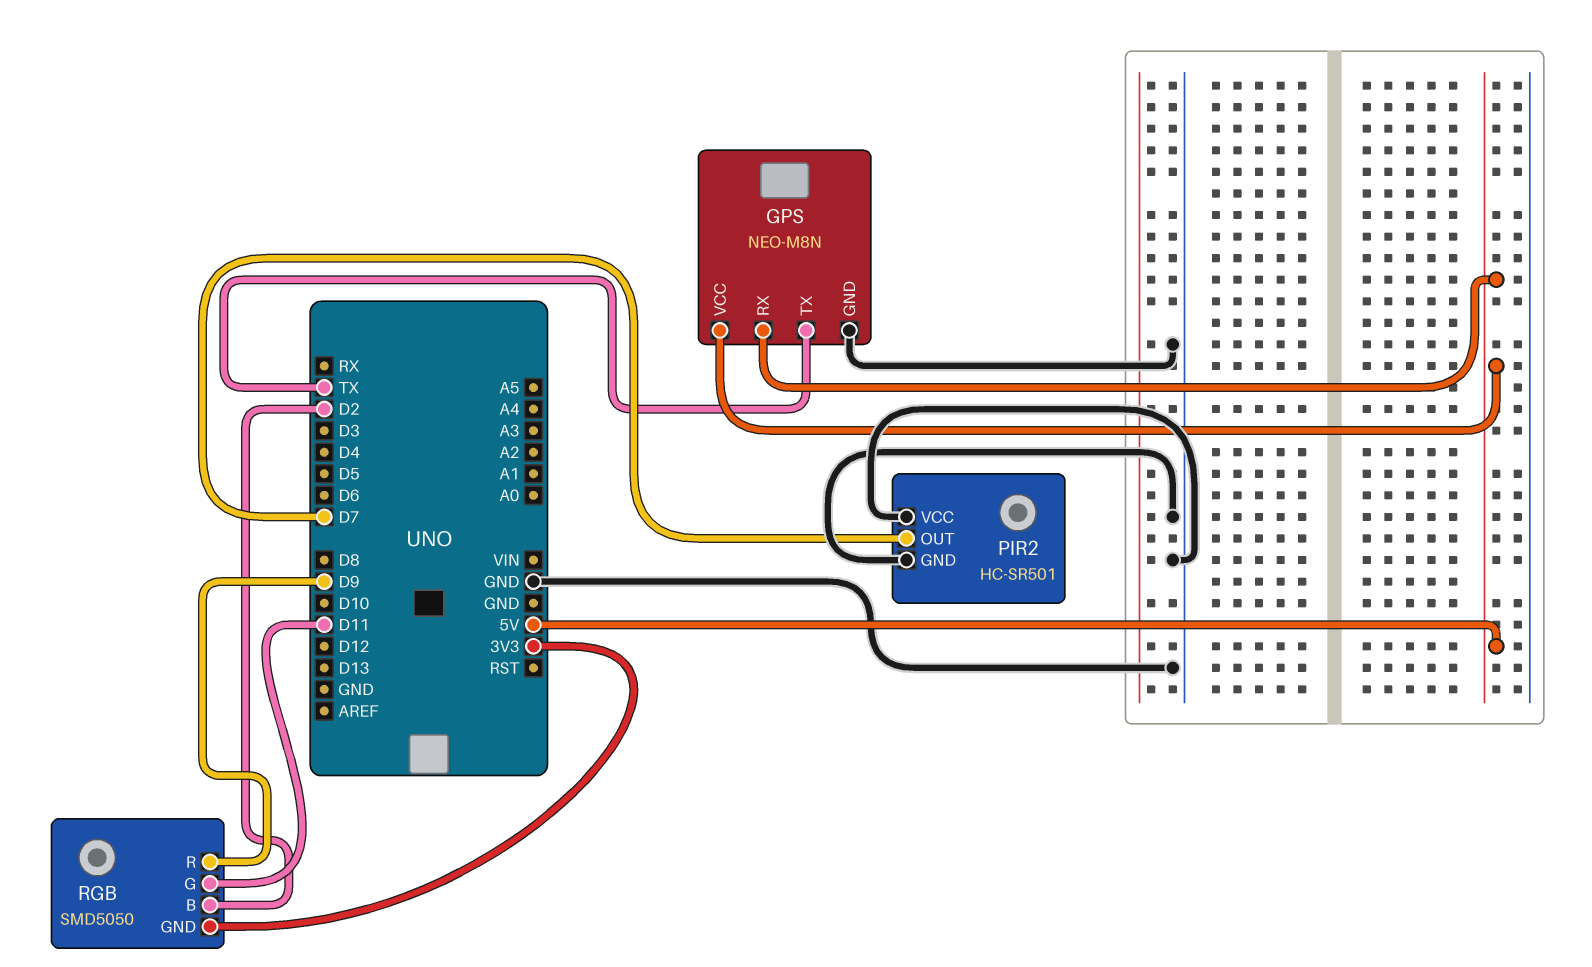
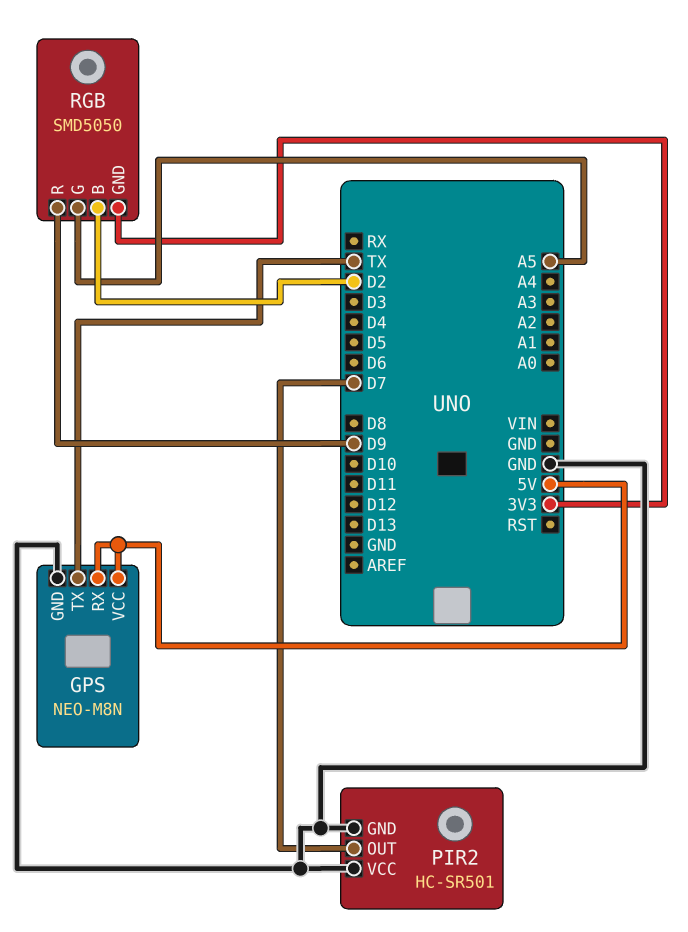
RGB pin G: D11 -> A5

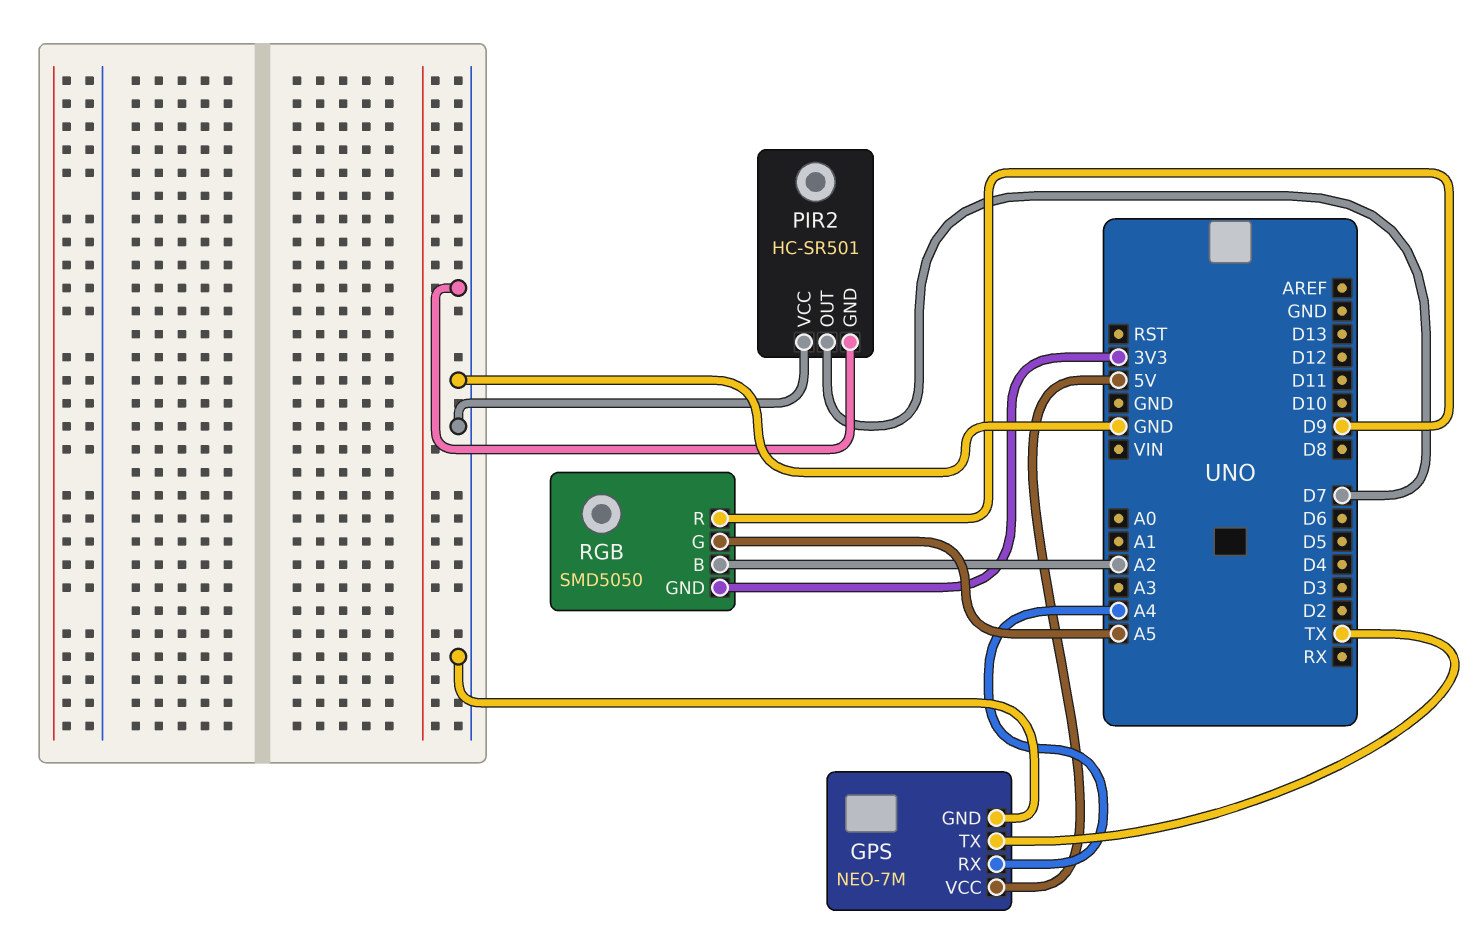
GPS: NEO-M8N -> NEO-7M
GPS pin RX: 5V -> A4
RGB pin B: D2 -> A2

